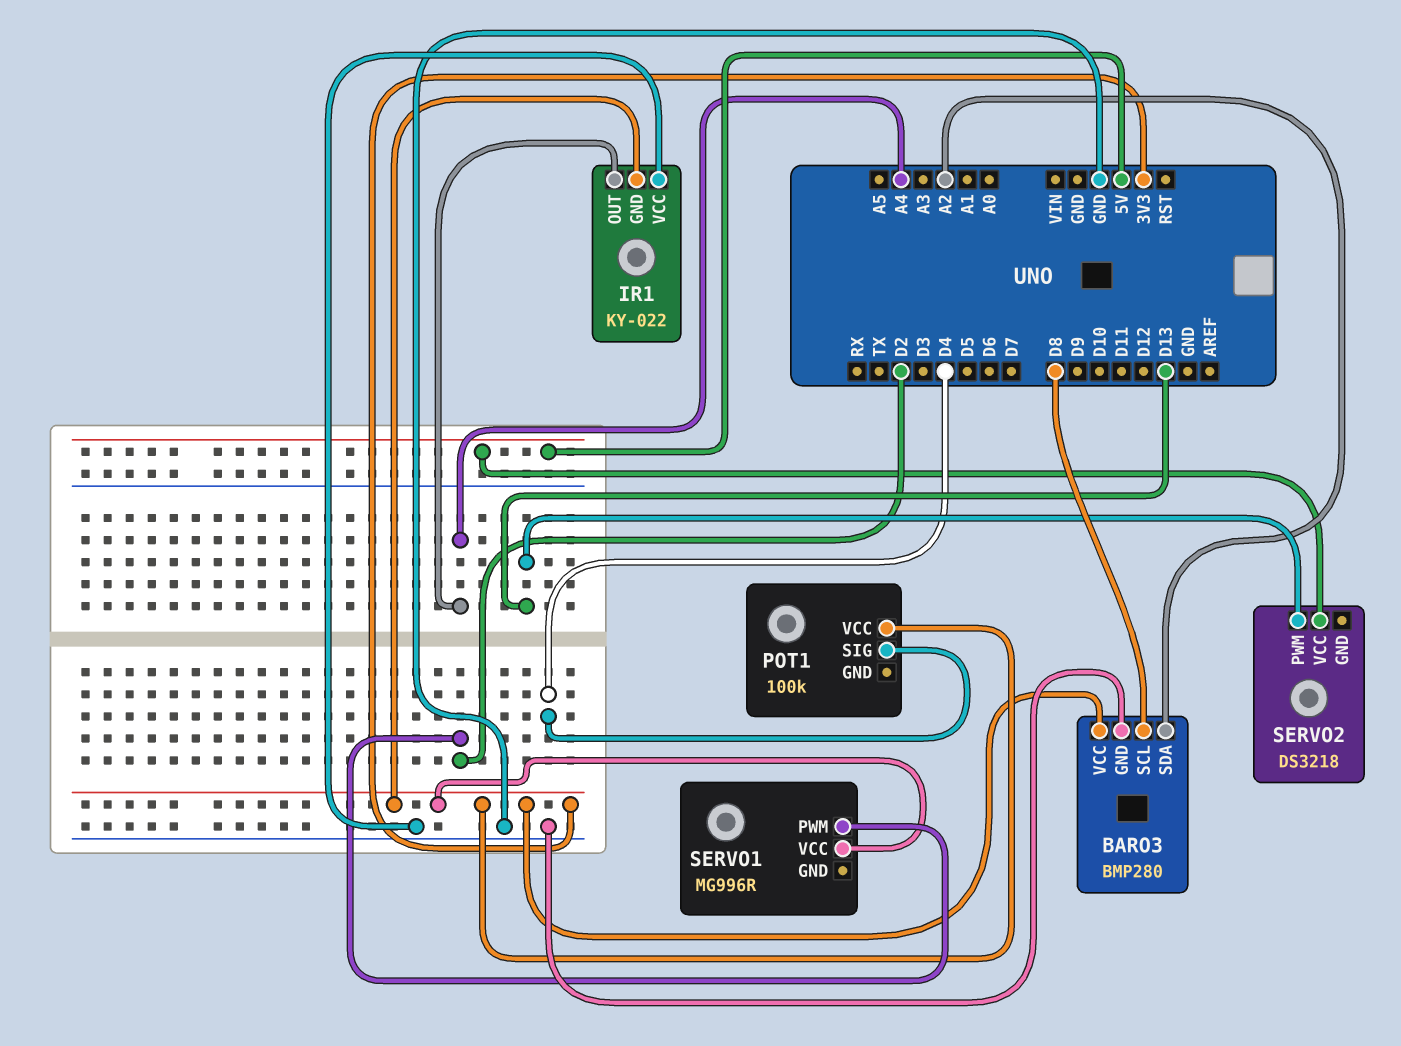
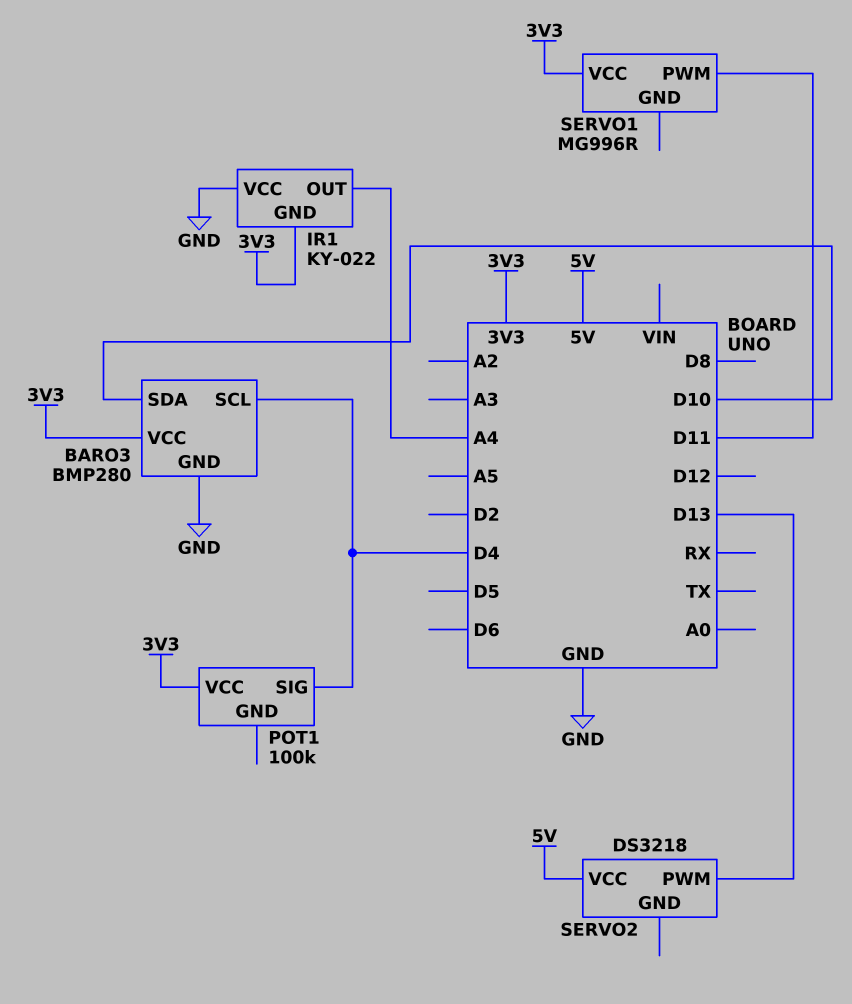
BARO3 pin SCL: D8 -> D4
BARO3 pin SDA: A2 -> D10
SERVO1 pin PWM: D2 -> D11

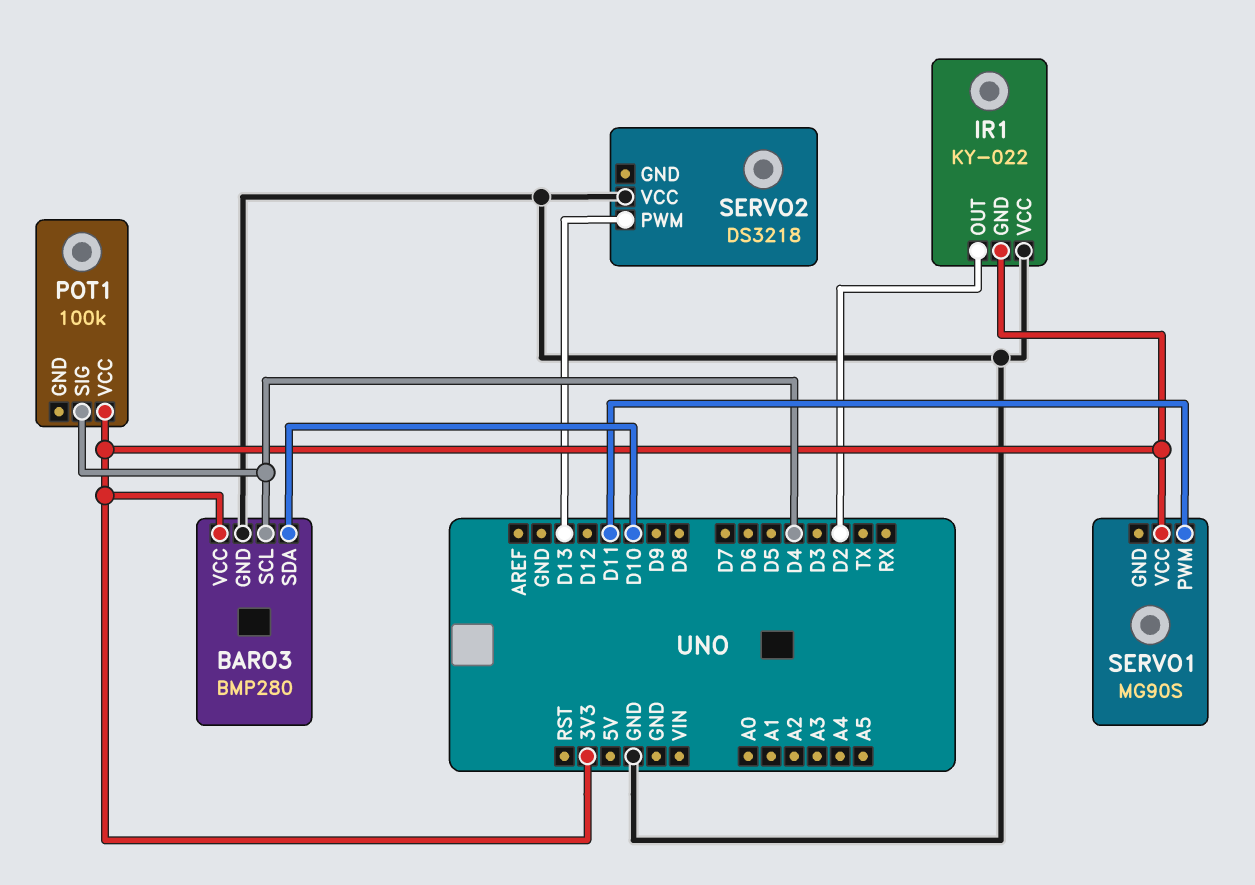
IR1 pin OUT: A4 -> D2
SERVO1: MG996R -> MG90S
SERVO2 pin VCC: 5V -> GND

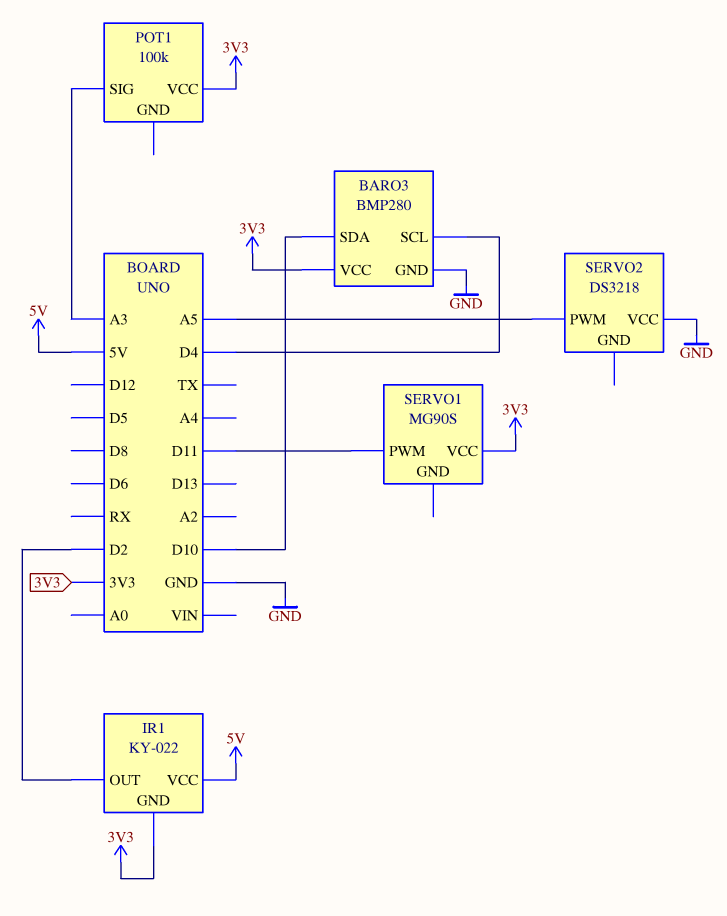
IR1 pin VCC: GND -> 5V
POT1 pin SIG: D4 -> A3
SERVO2 pin PWM: D13 -> A5

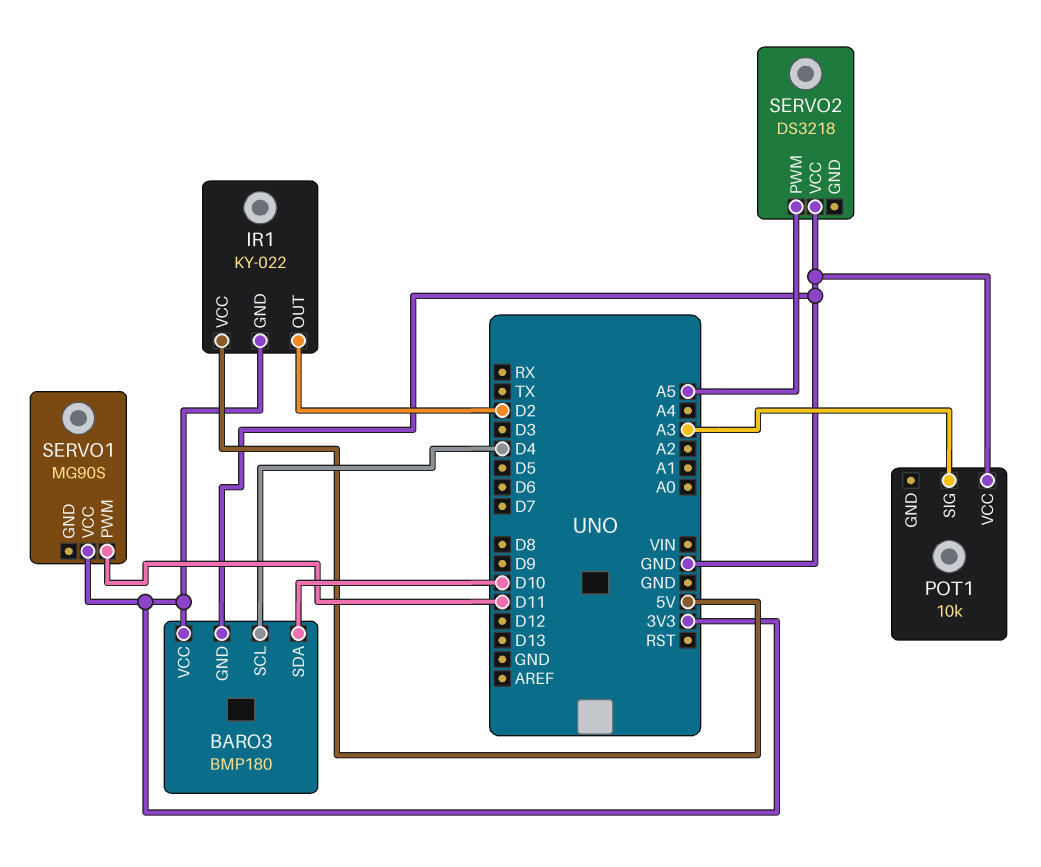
BARO3: BMP280 -> BMP180
POT1: 100k -> 10k
POT1 pin VCC: 3V3 -> GND

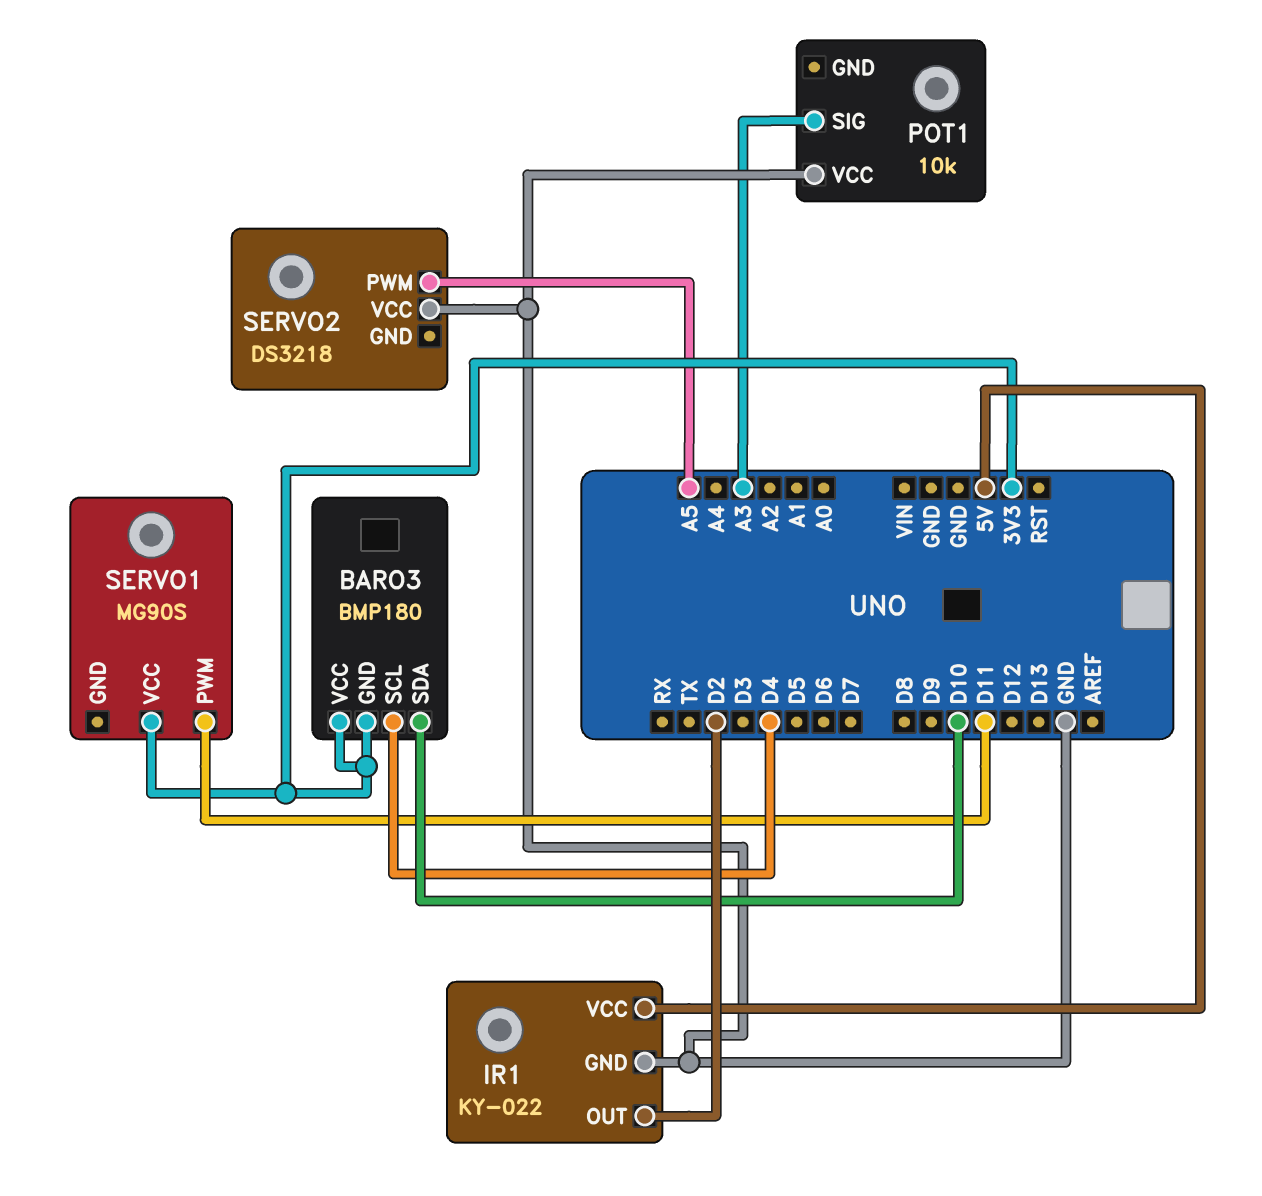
BARO3 pin GND: GND -> 3V3
IR1 pin GND: 3V3 -> GND

